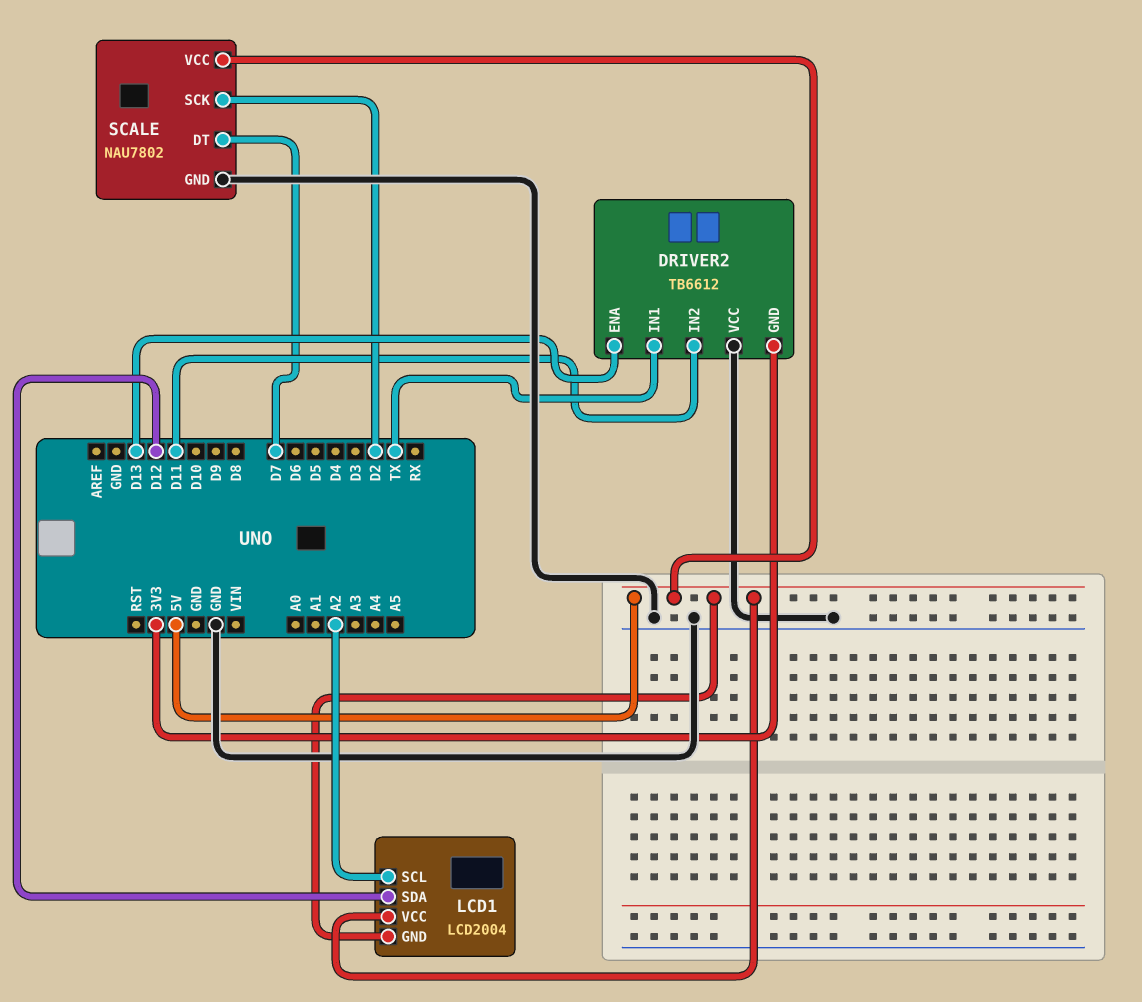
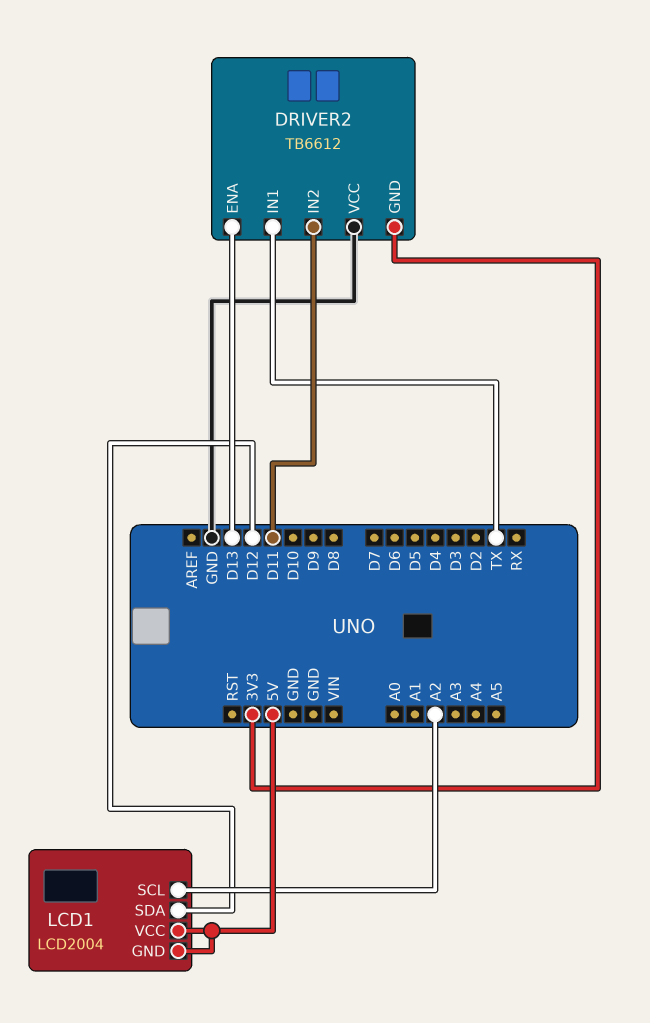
SCALE: NAU7802 -> none
SCALE pin DT: D7 -> none
SCALE pin GND: GND -> none
SCALE pin SCK: D2 -> none
SCALE pin VCC: 5V -> none

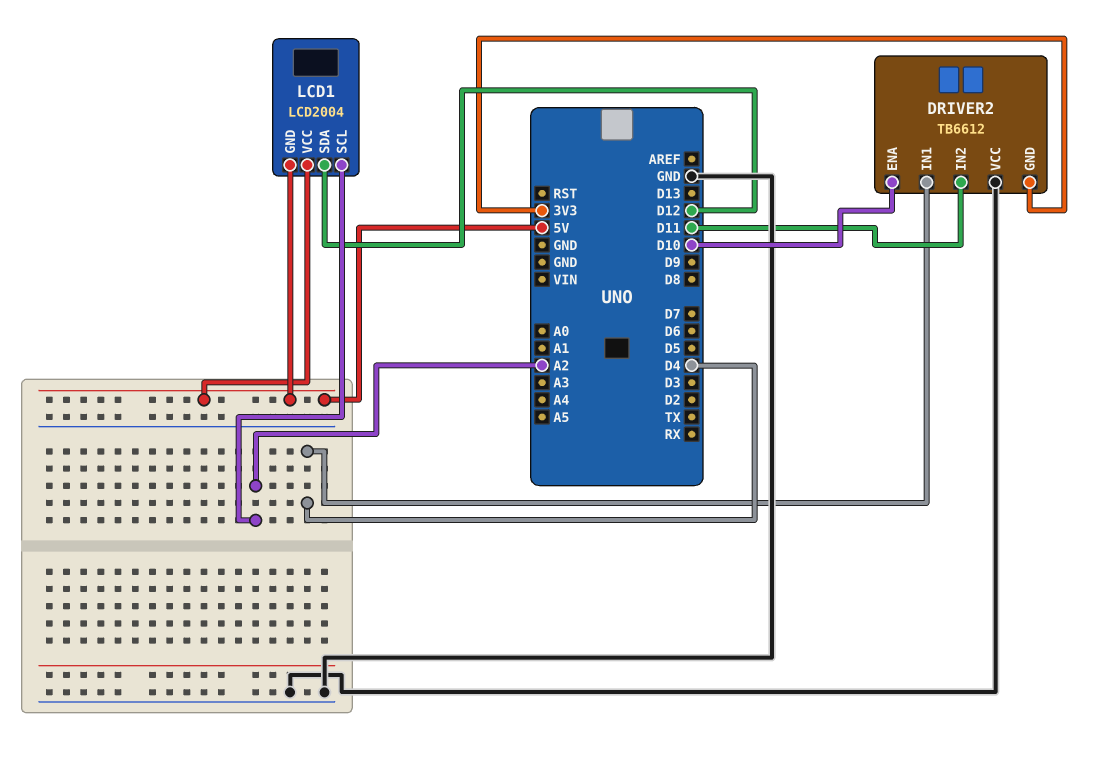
DRIVER2 pin ENA: D13 -> D10
DRIVER2 pin IN1: TX -> D4

